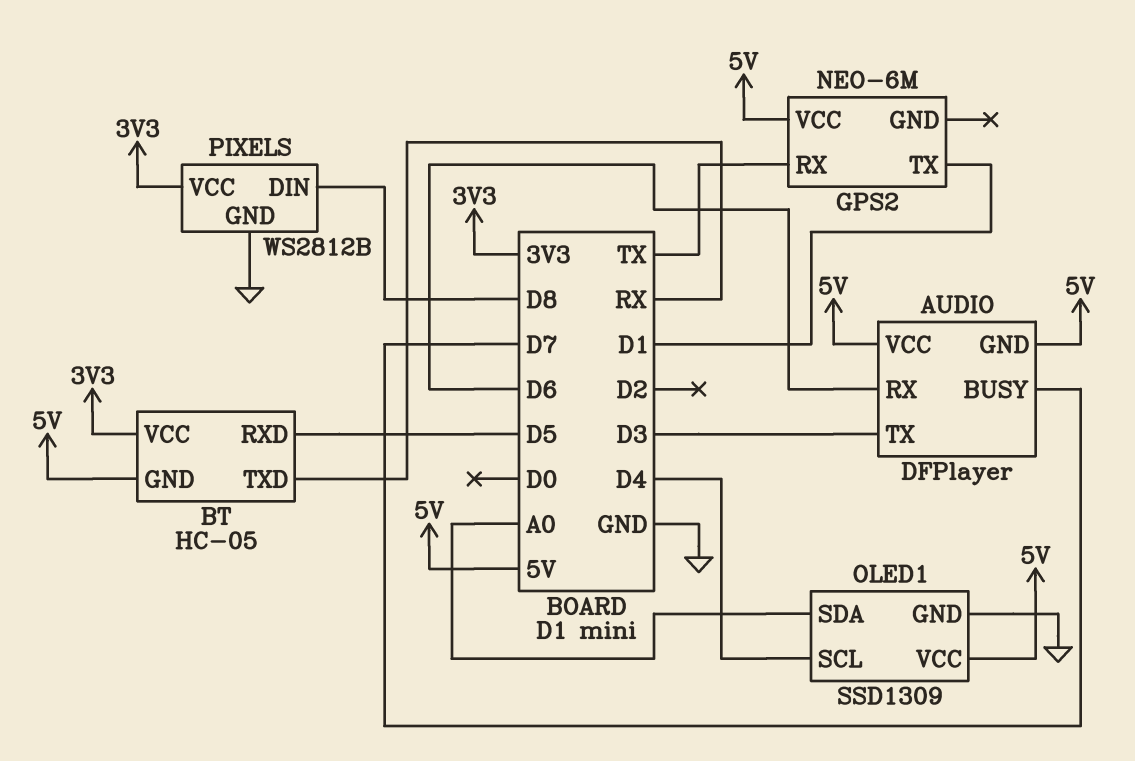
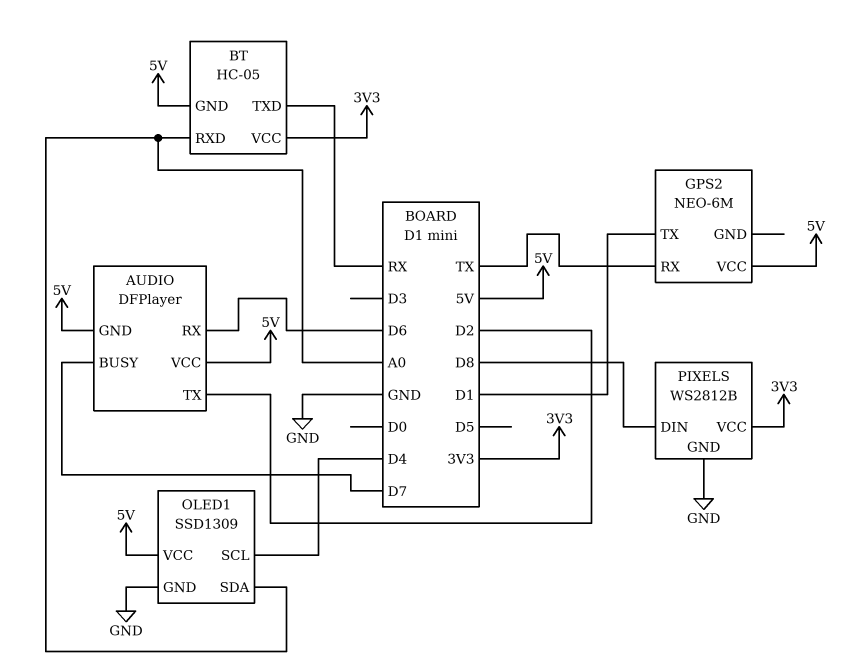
AUDIO pin TX: D3 -> D2
BT pin RXD: D5 -> A0

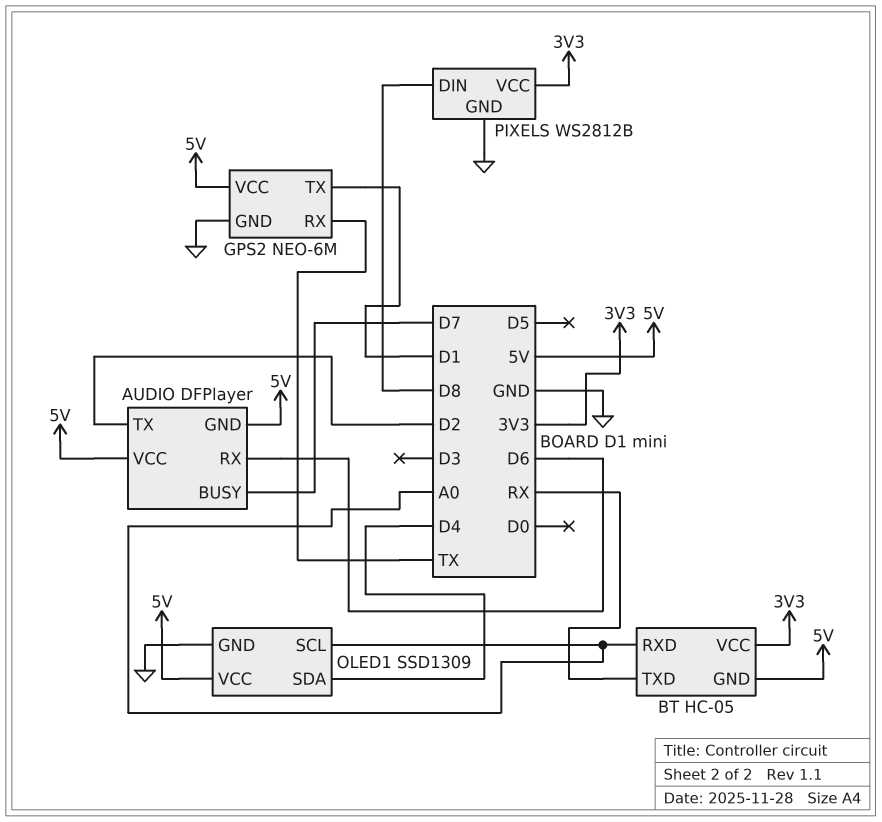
GPS2 pin GND: none -> GND
OLED1 pin SCL: D4 -> A0
OLED1 pin SDA: A0 -> D4

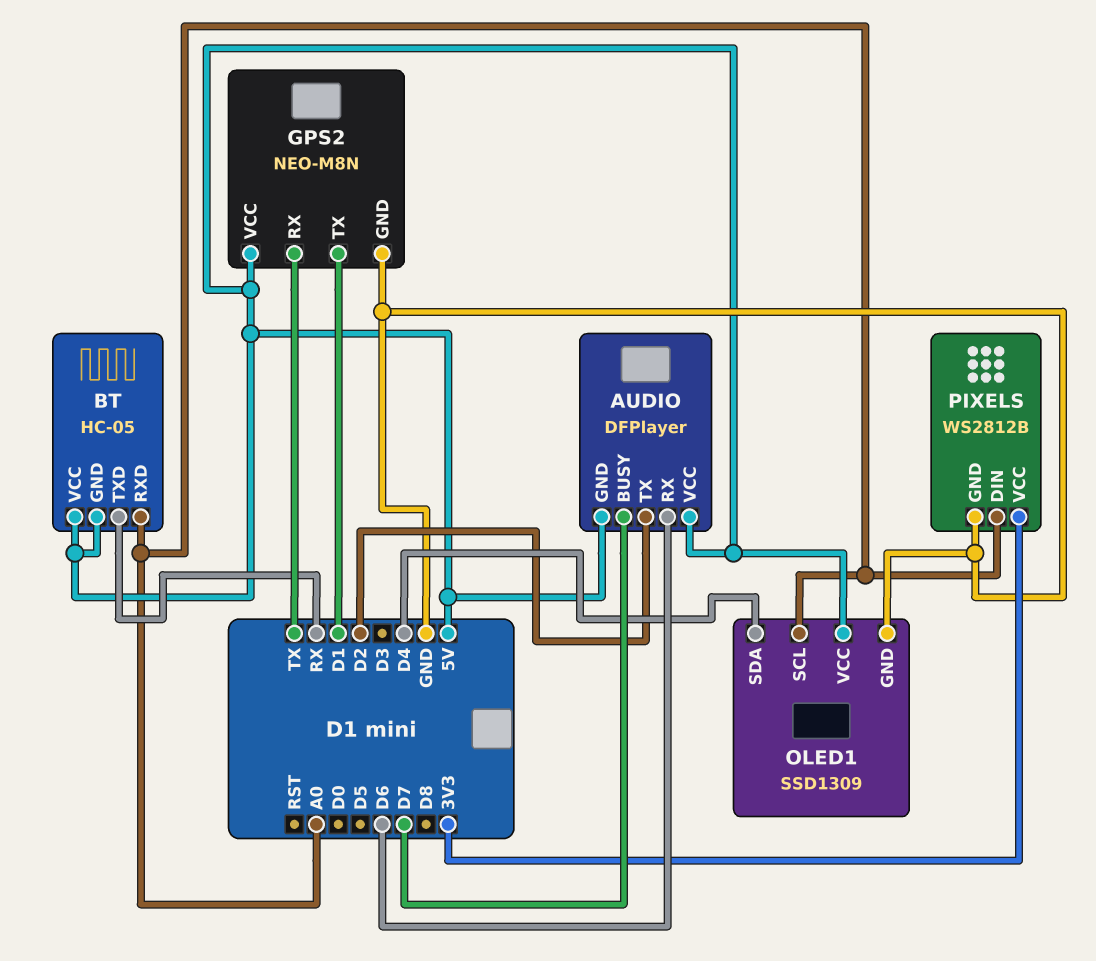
BT pin VCC: 3V3 -> 5V
GPS2: NEO-6M -> NEO-M8N
PIXELS pin DIN: D8 -> A0

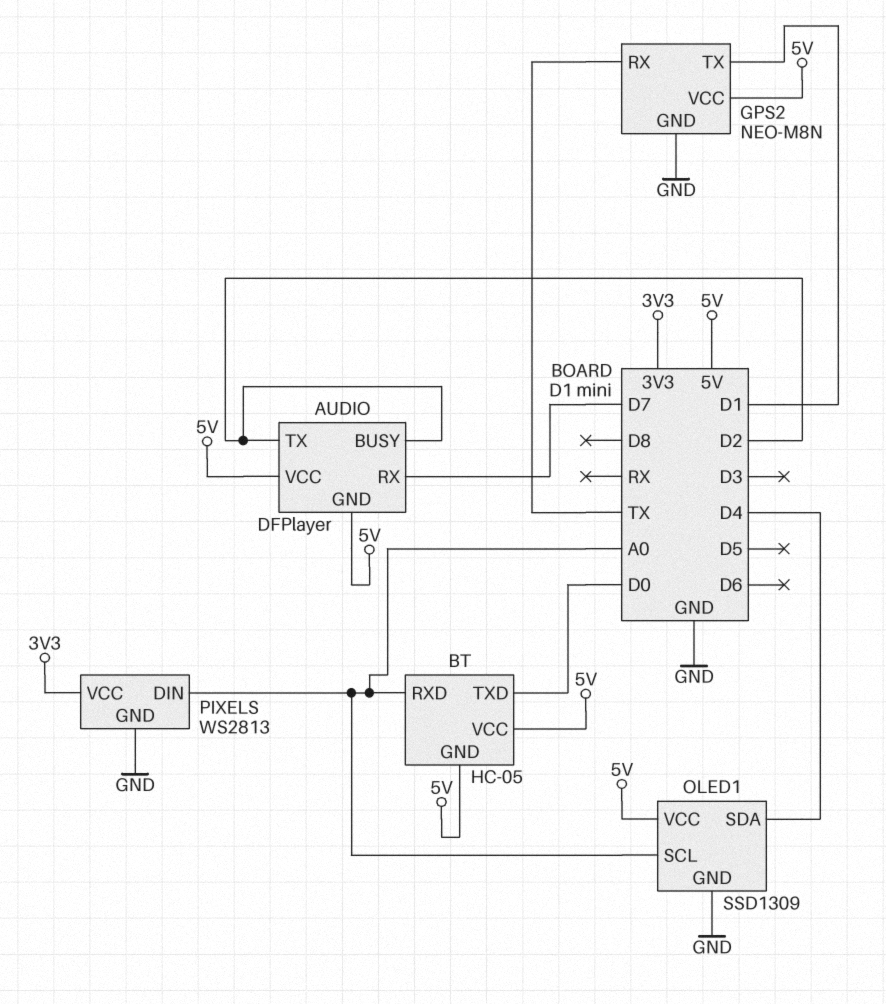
AUDIO pin BUSY: D7 -> D2
AUDIO pin RX: D6 -> D7
BT pin TXD: RX -> D0
PIXELS: WS2812B -> WS2813

